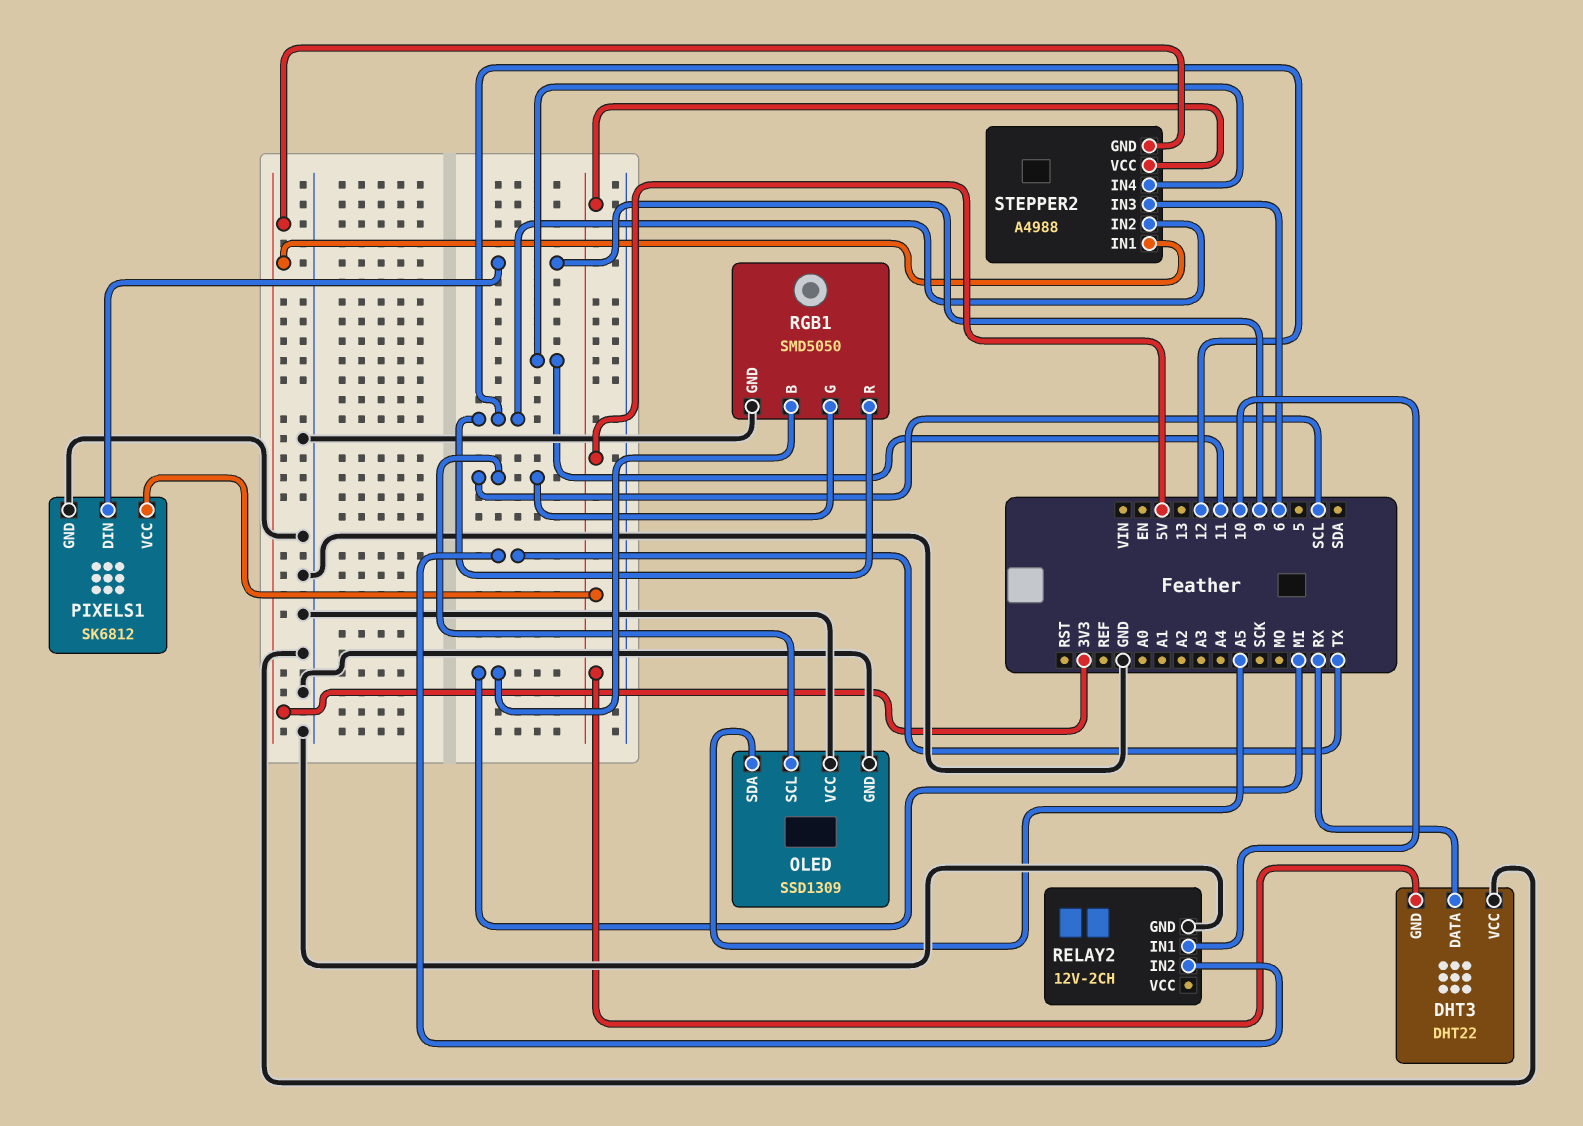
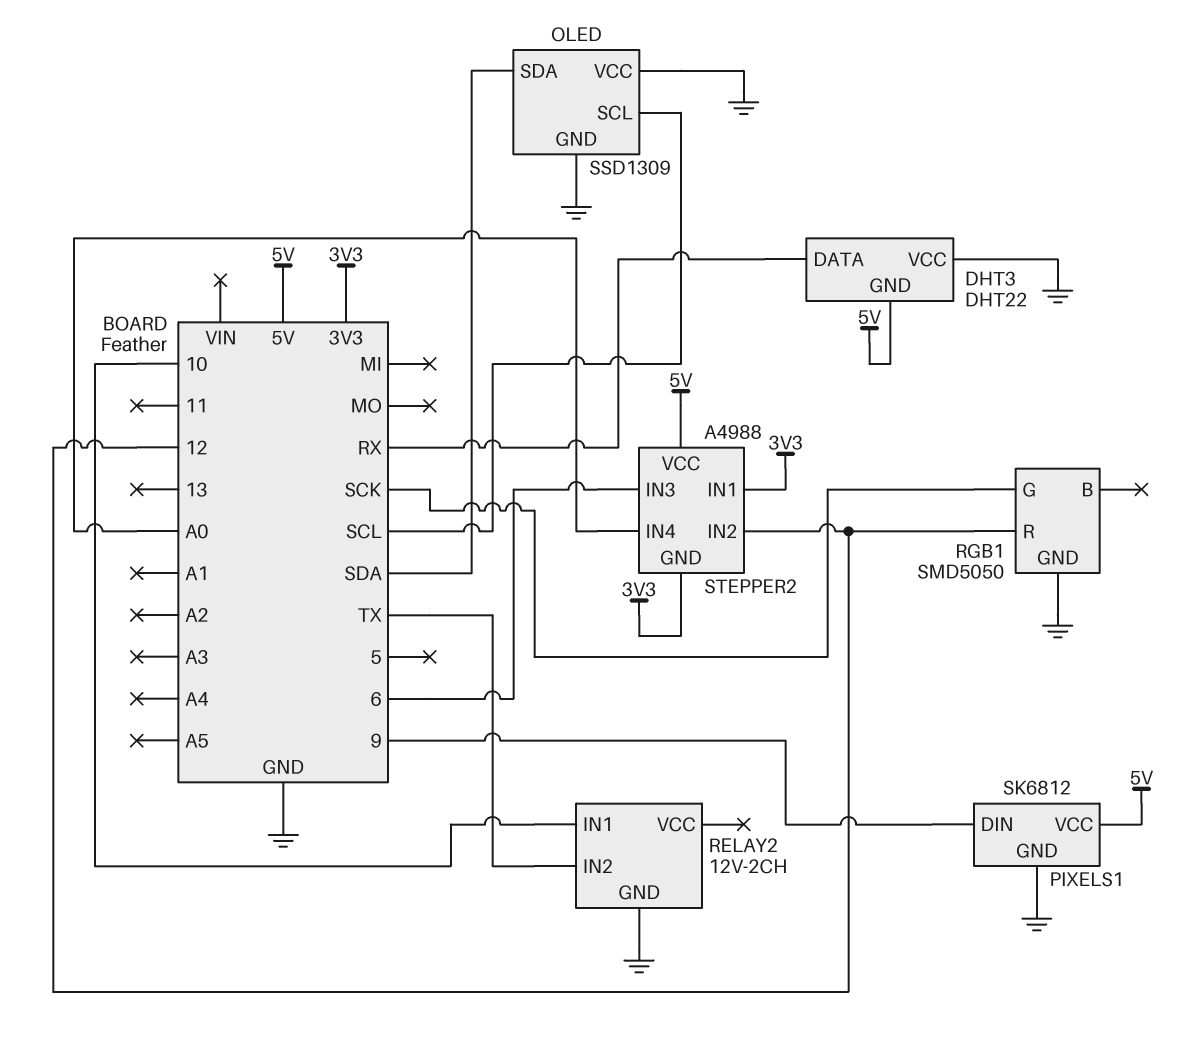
OLED pin SDA: A5 -> SDA
RGB1 pin B: MI -> none
RGB1 pin G: SCL -> SCK
STEPPER2 pin IN4: 11 -> A0

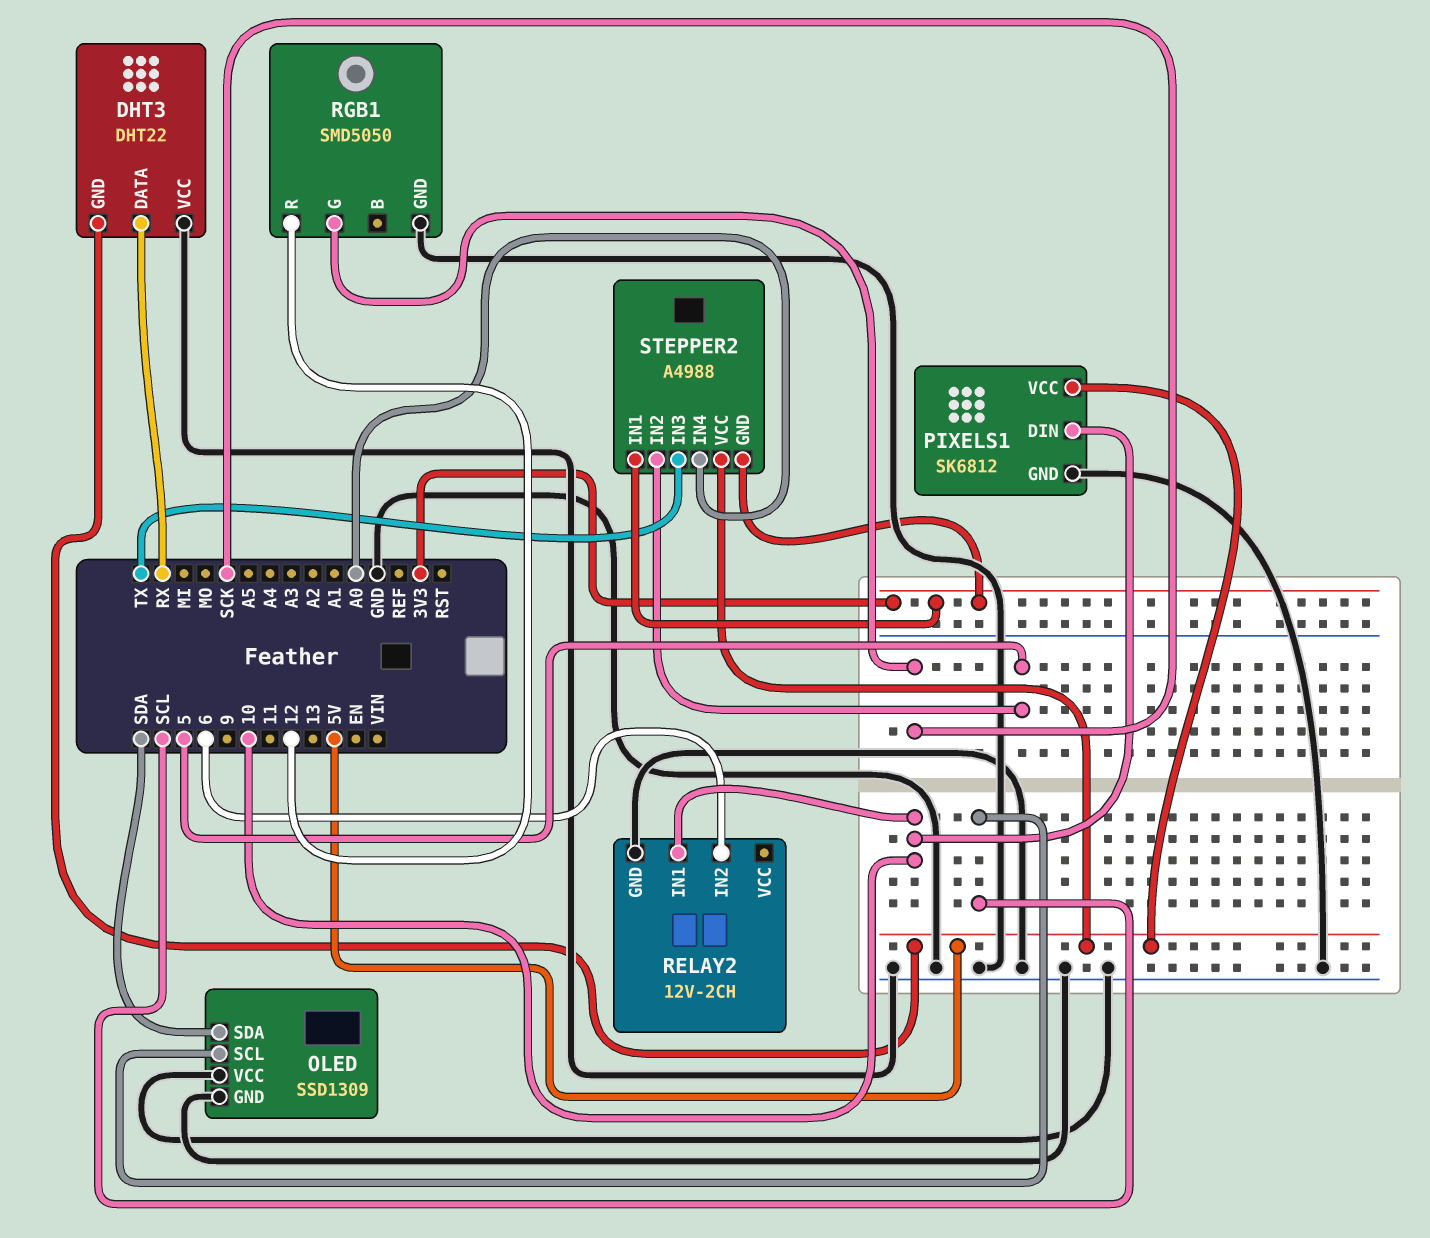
PIXELS1 pin DIN: 9 -> 10
RELAY2 pin IN2: TX -> 6
STEPPER2 pin IN2: 12 -> 5
STEPPER2 pin IN3: 6 -> TX

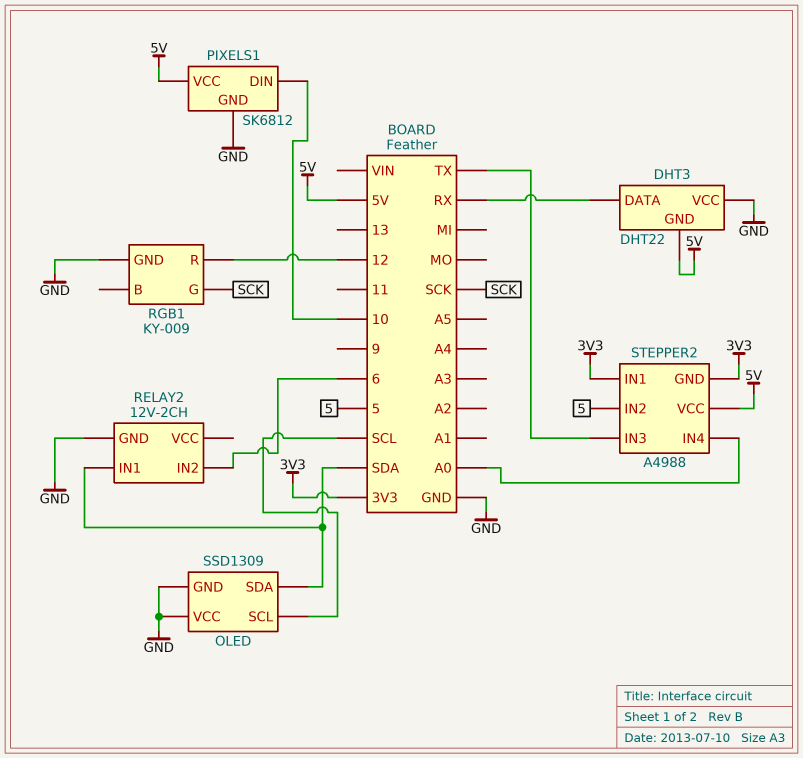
RELAY2 pin IN1: 10 -> SDA
RGB1: SMD5050 -> KY-009

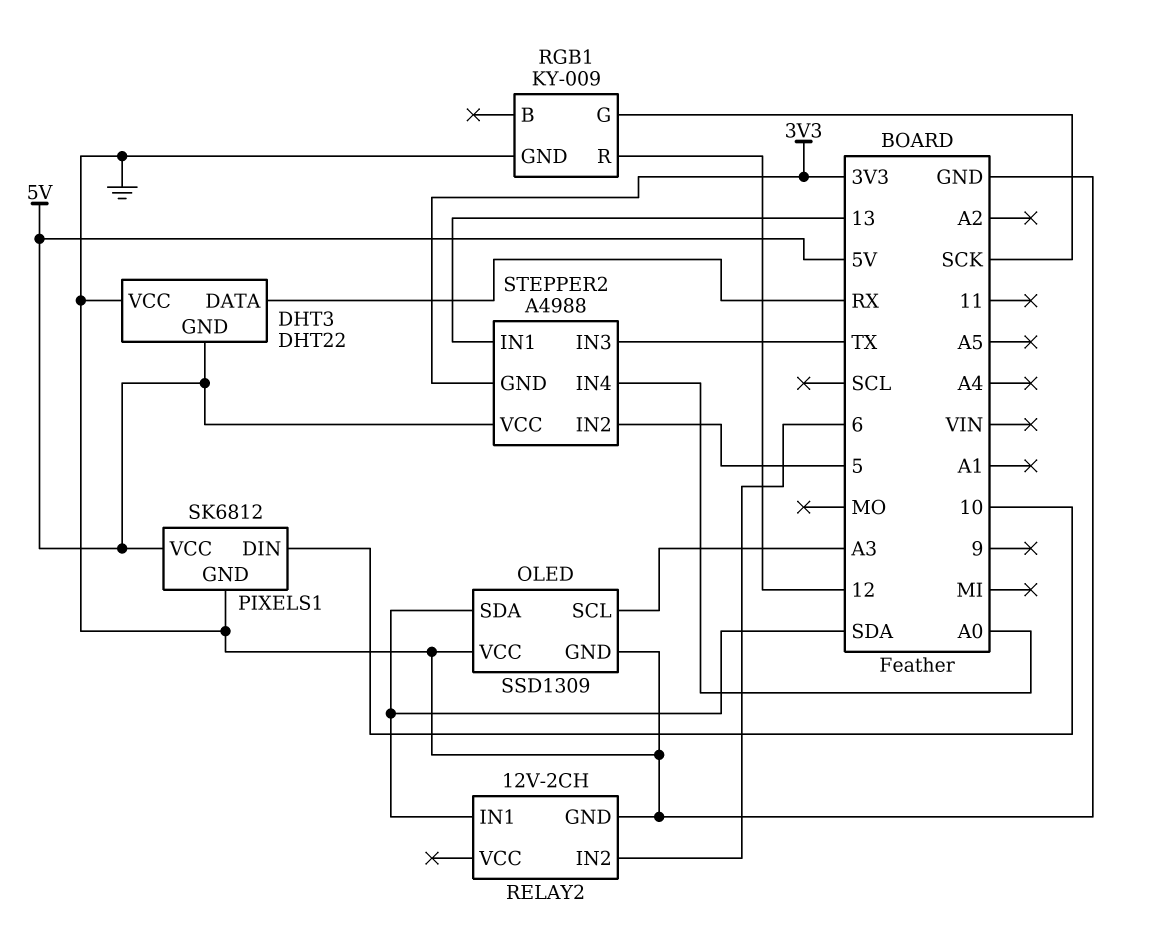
OLED pin SCL: SCL -> A3
STEPPER2 pin IN1: 3V3 -> 13

